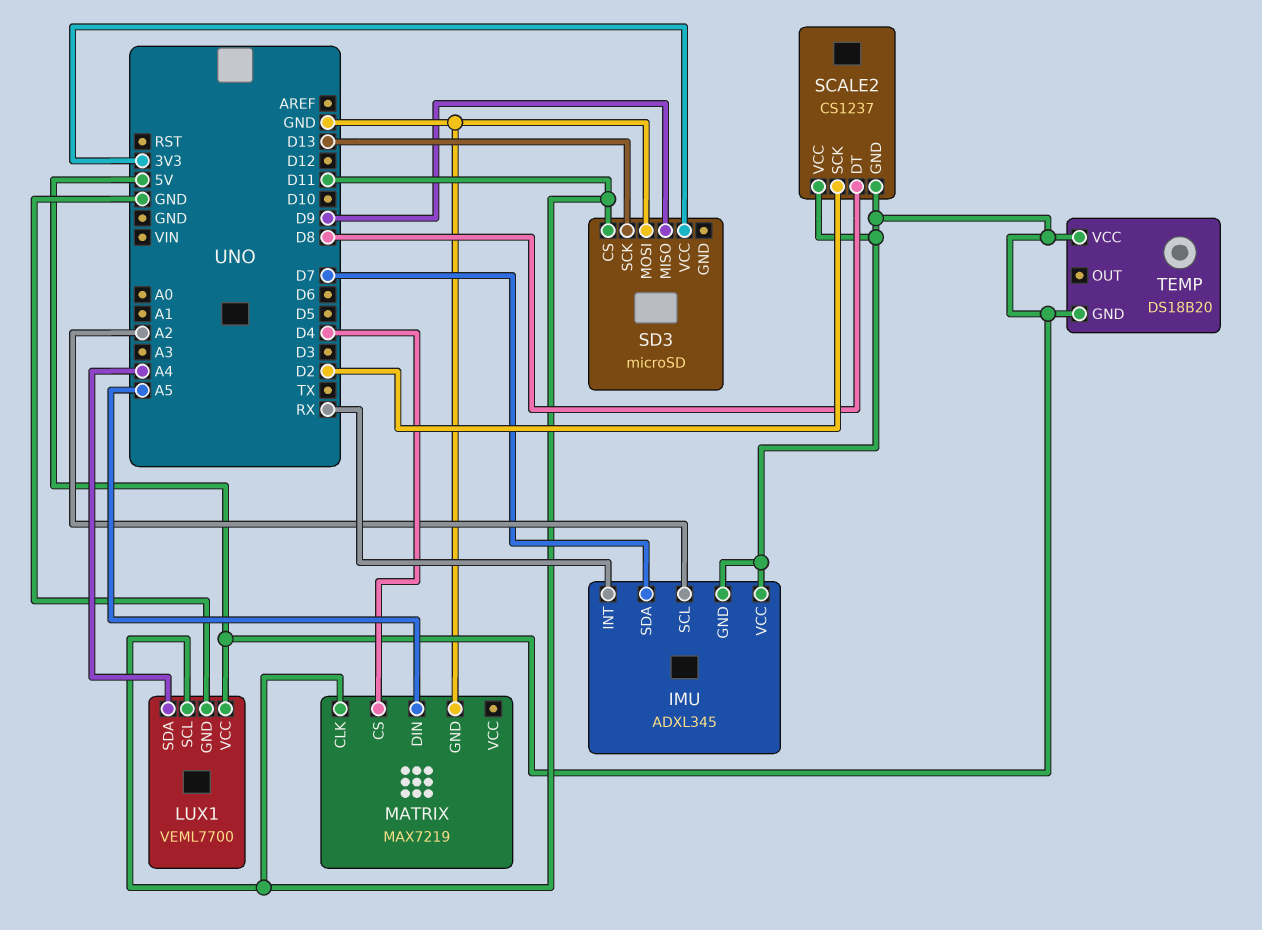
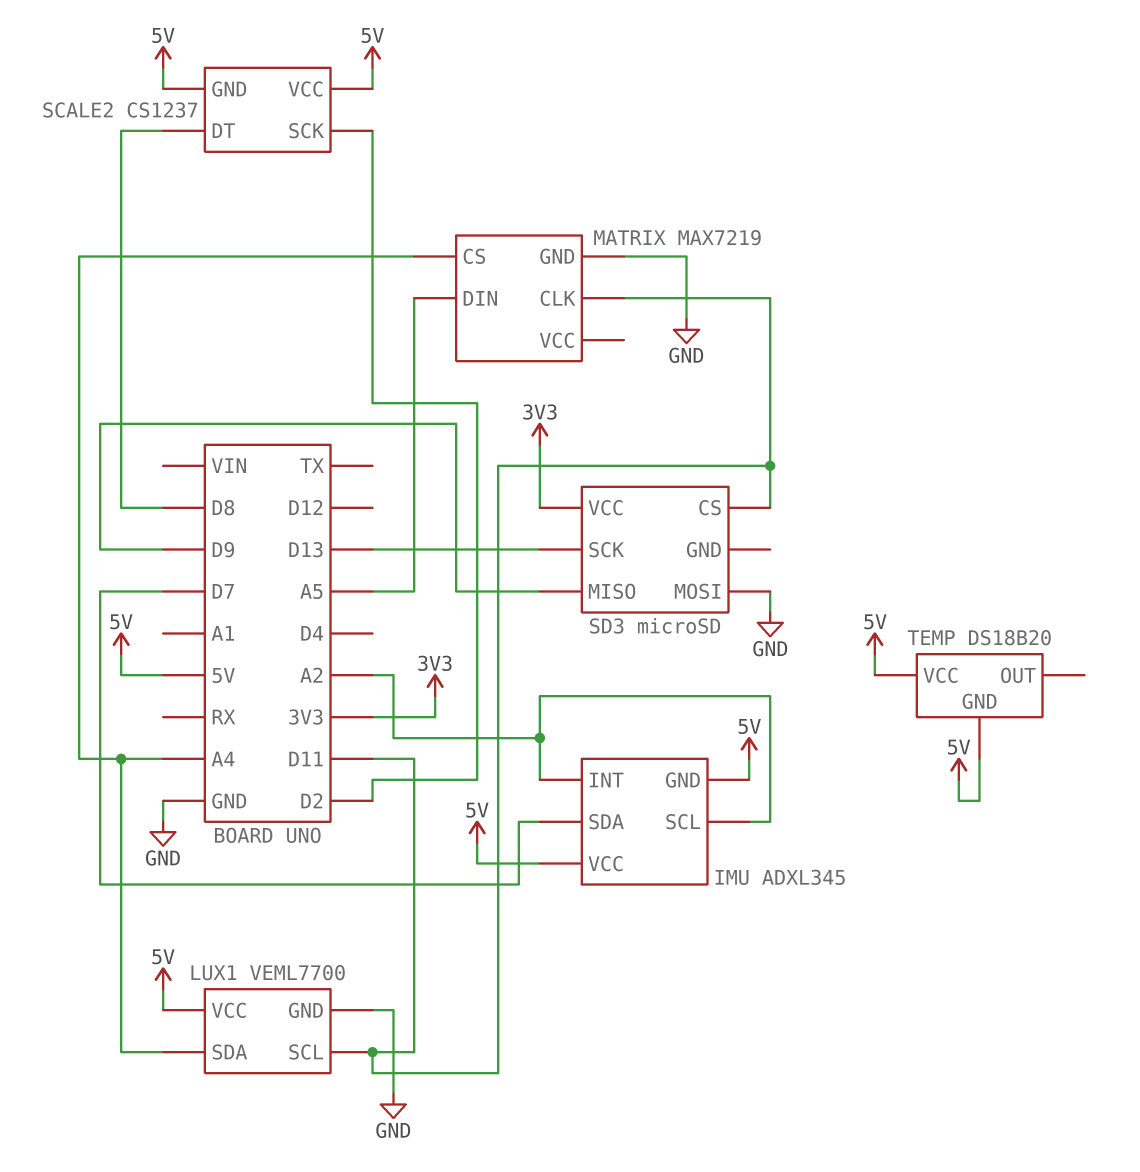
IMU pin INT: RX -> A2
MATRIX pin CS: D4 -> A4

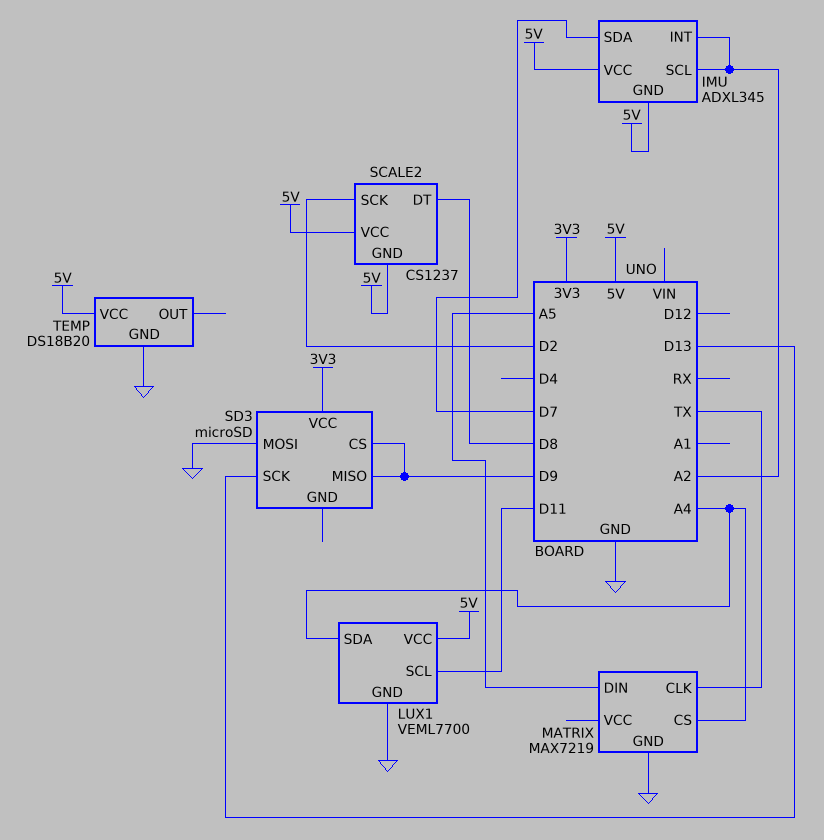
MATRIX pin CLK: D11 -> TX
SD3 pin CS: D11 -> D9
TEMP pin GND: 5V -> GND

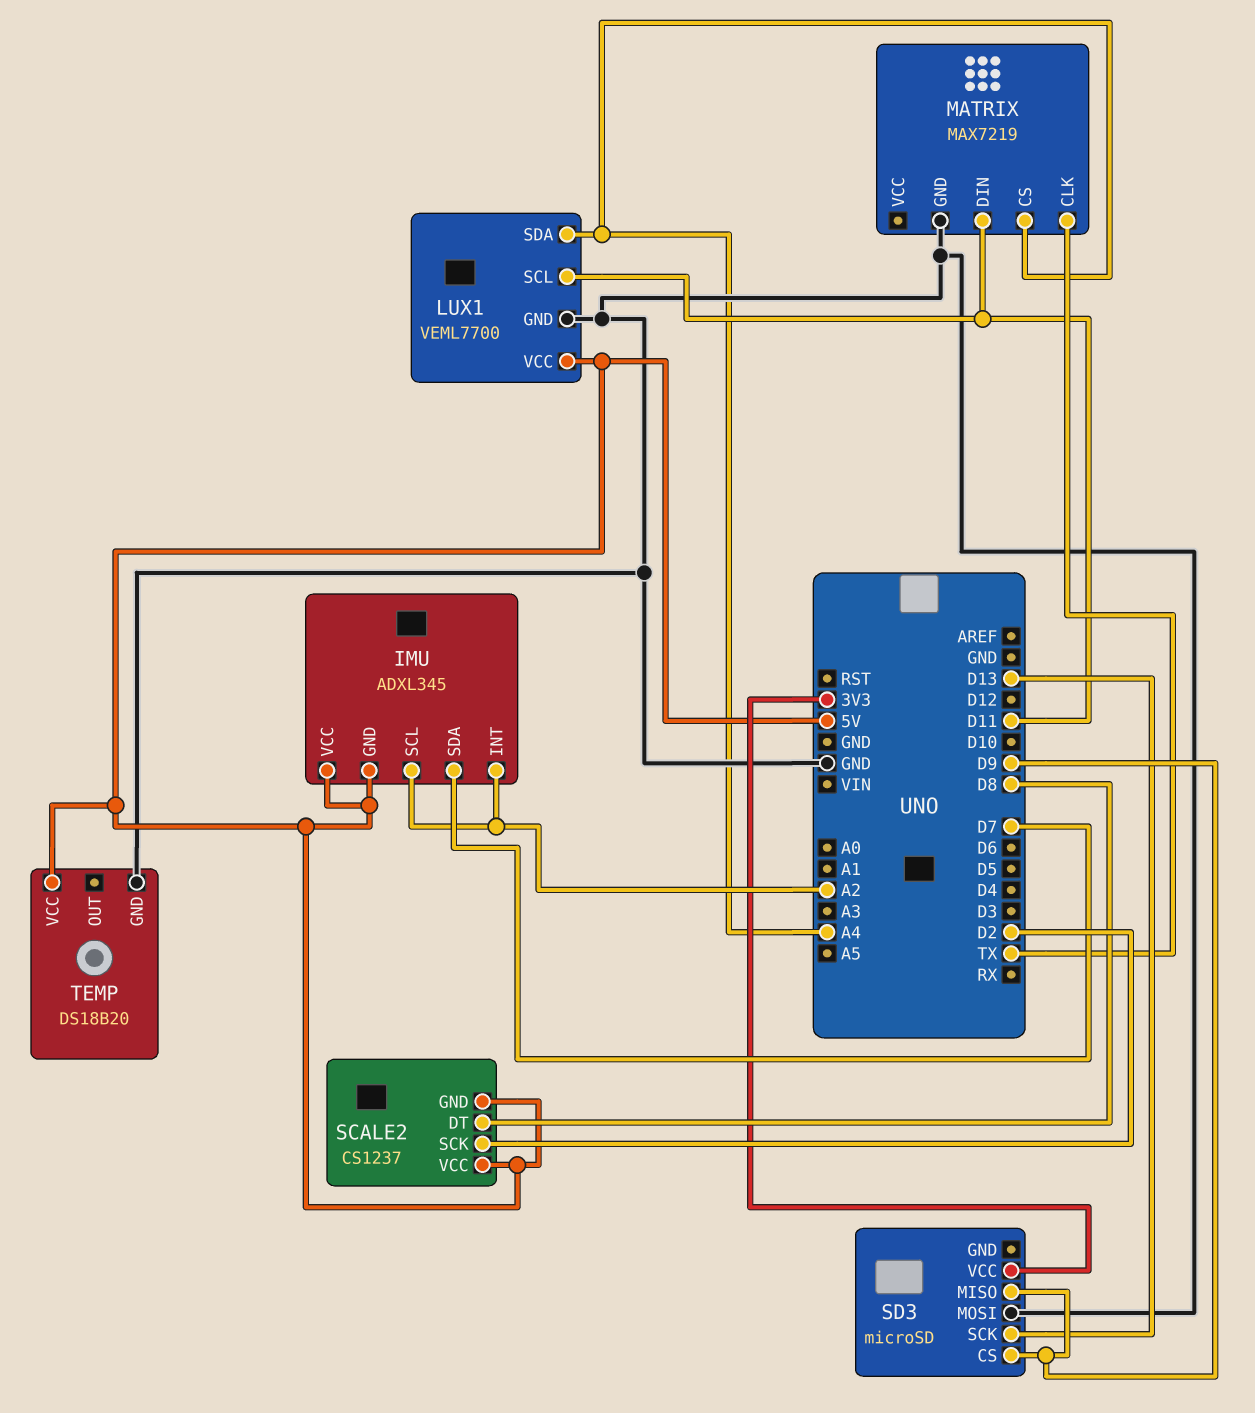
MATRIX pin DIN: A5 -> D11

